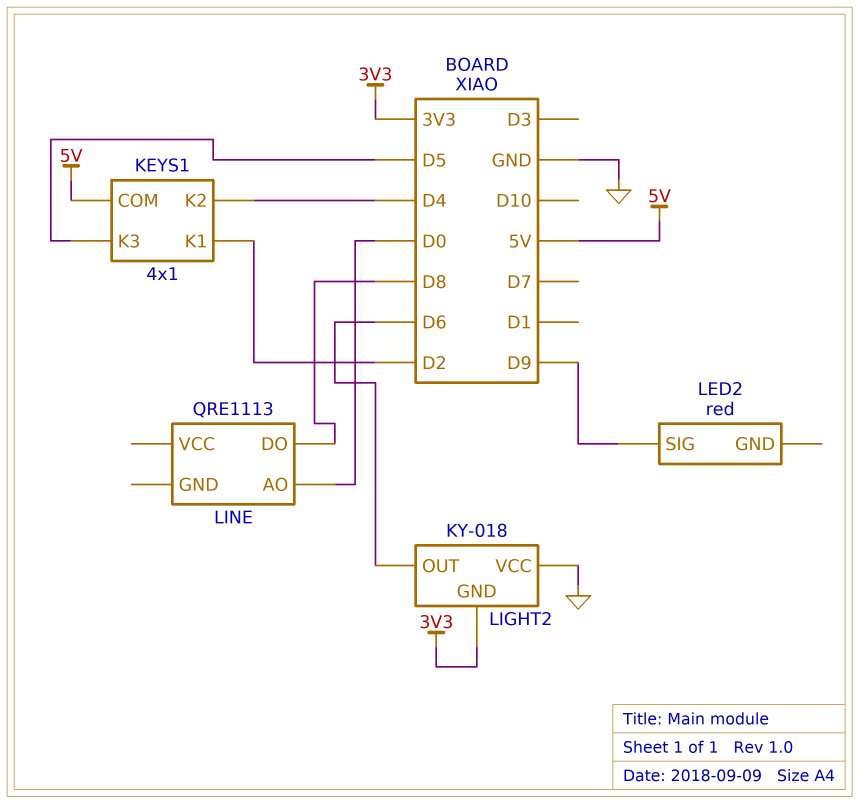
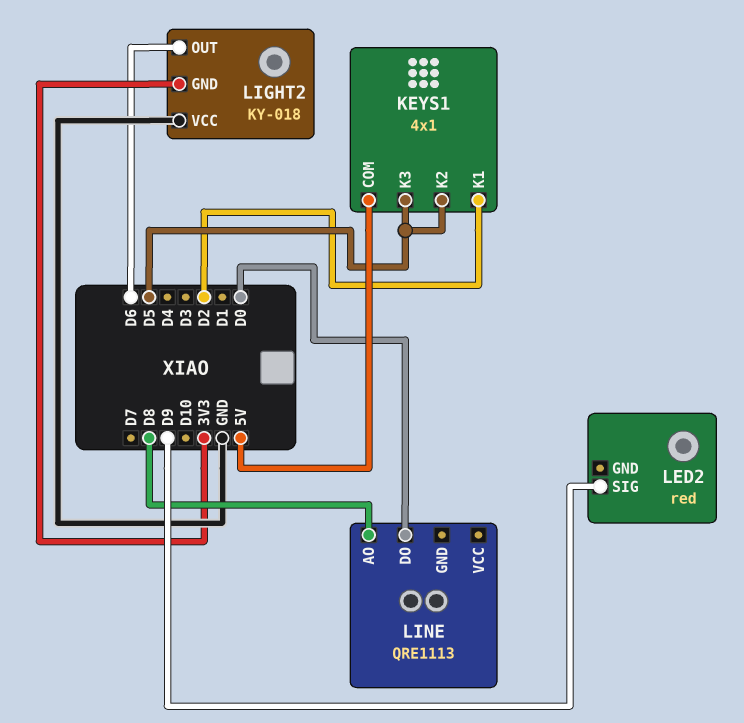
KEYS1 pin K2: D4 -> D5
LINE pin AO: D0 -> D8
LINE pin DO: D8 -> D0

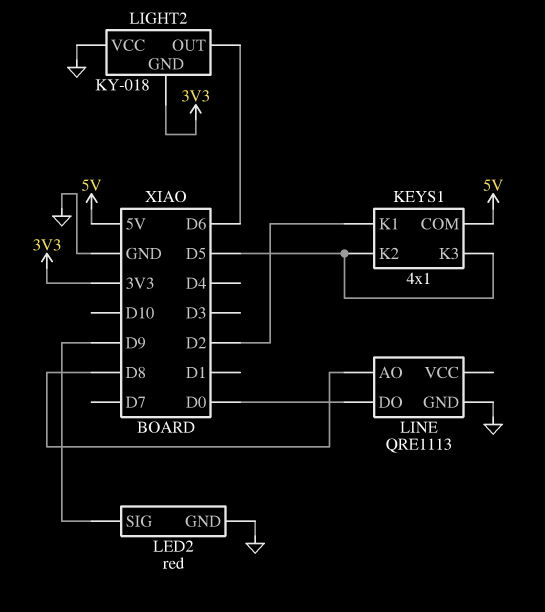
LED2 pin GND: none -> GND
LINE pin GND: none -> GND

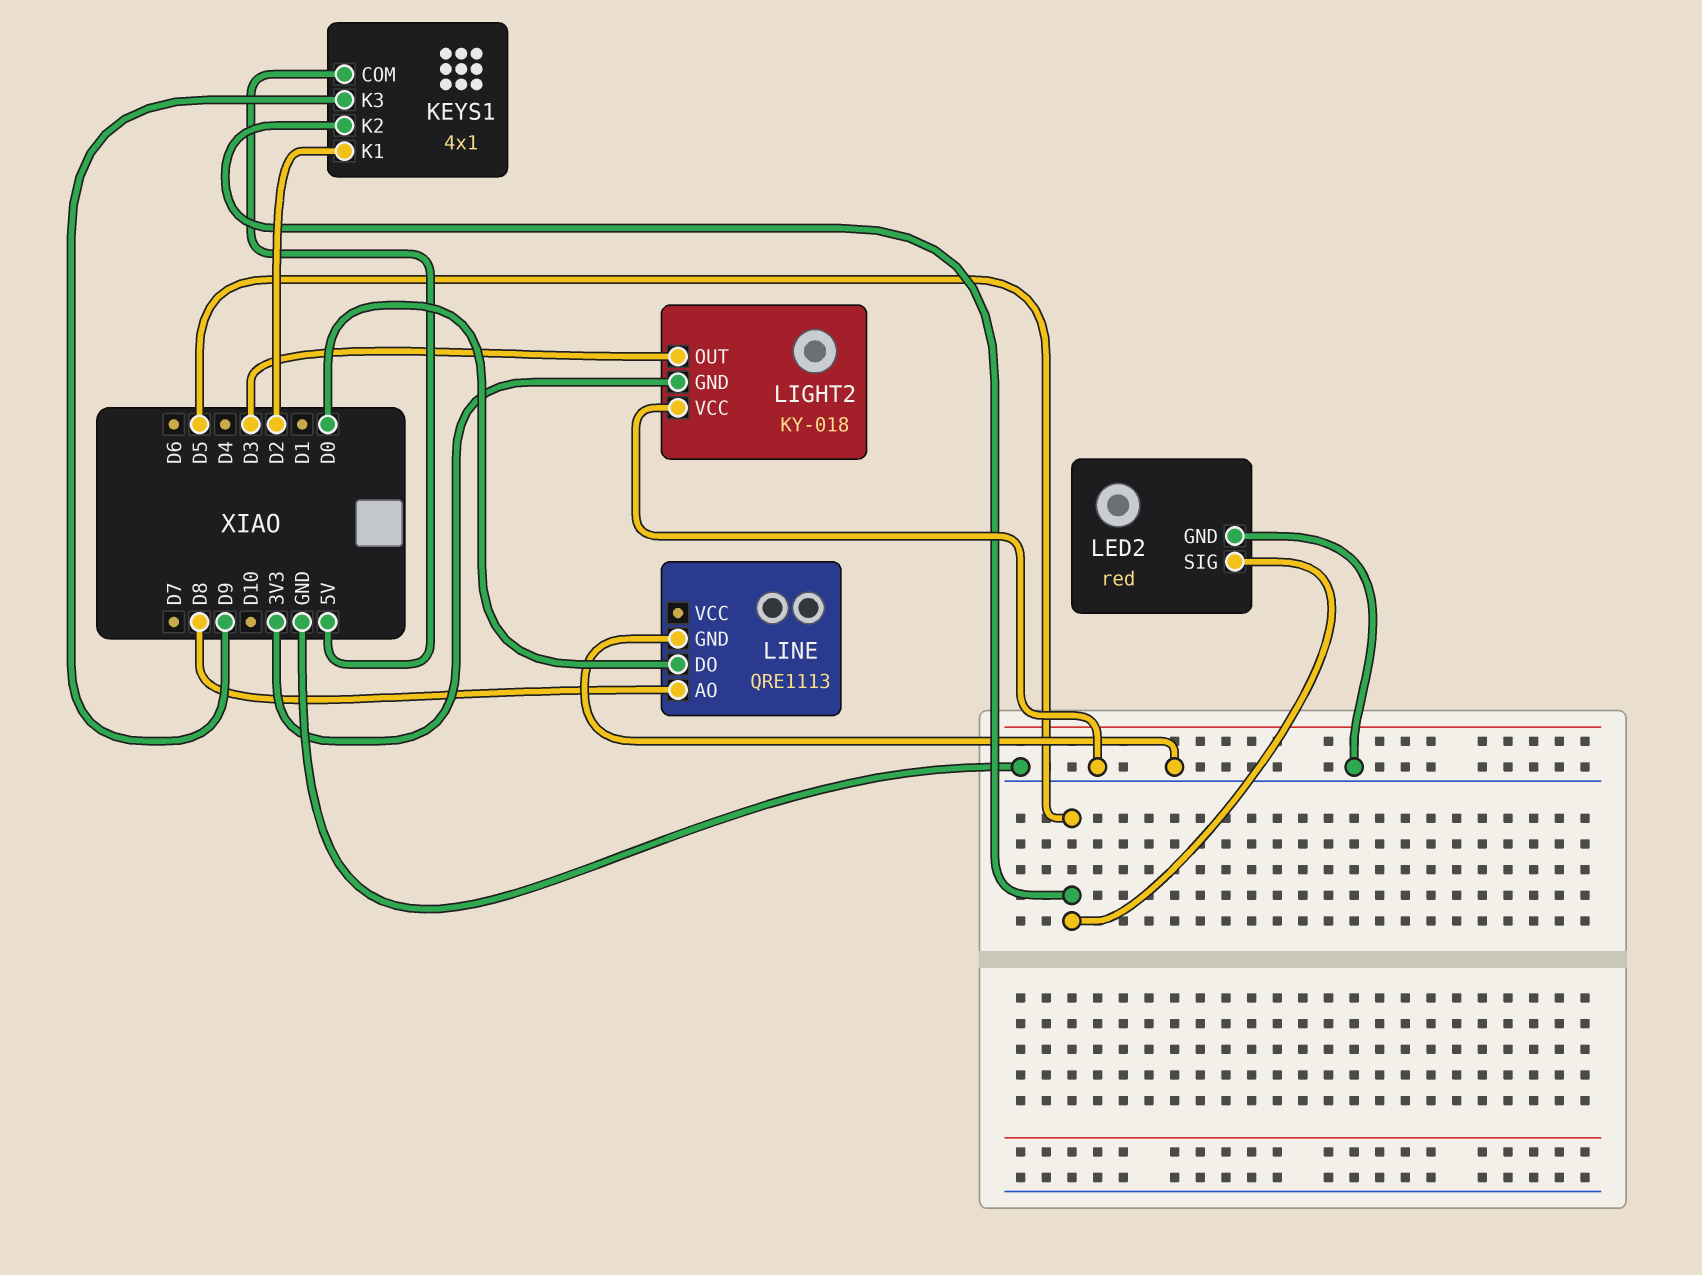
KEYS1 pin K3: D5 -> D9
LED2 pin SIG: D9 -> D5
LIGHT2 pin OUT: D6 -> D3

